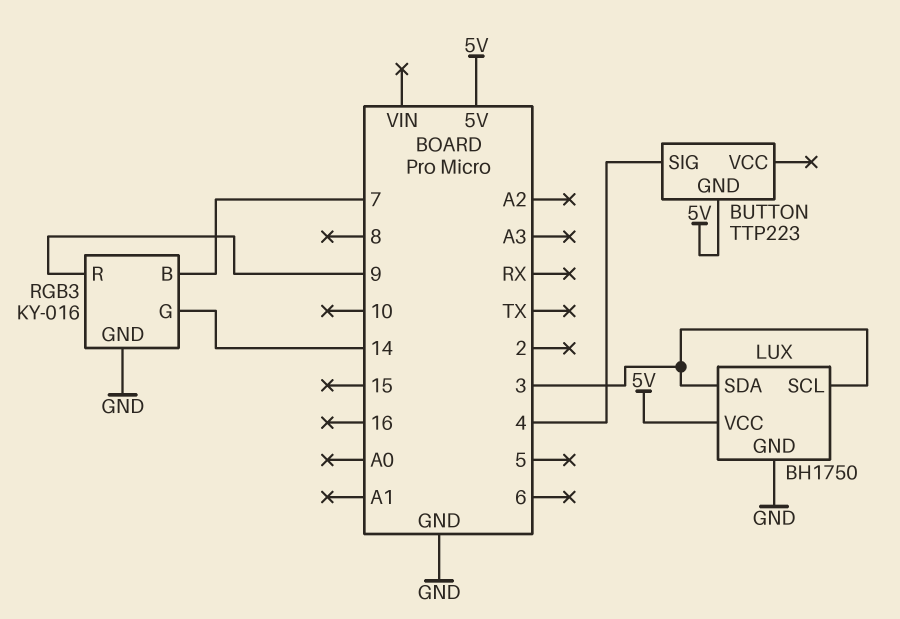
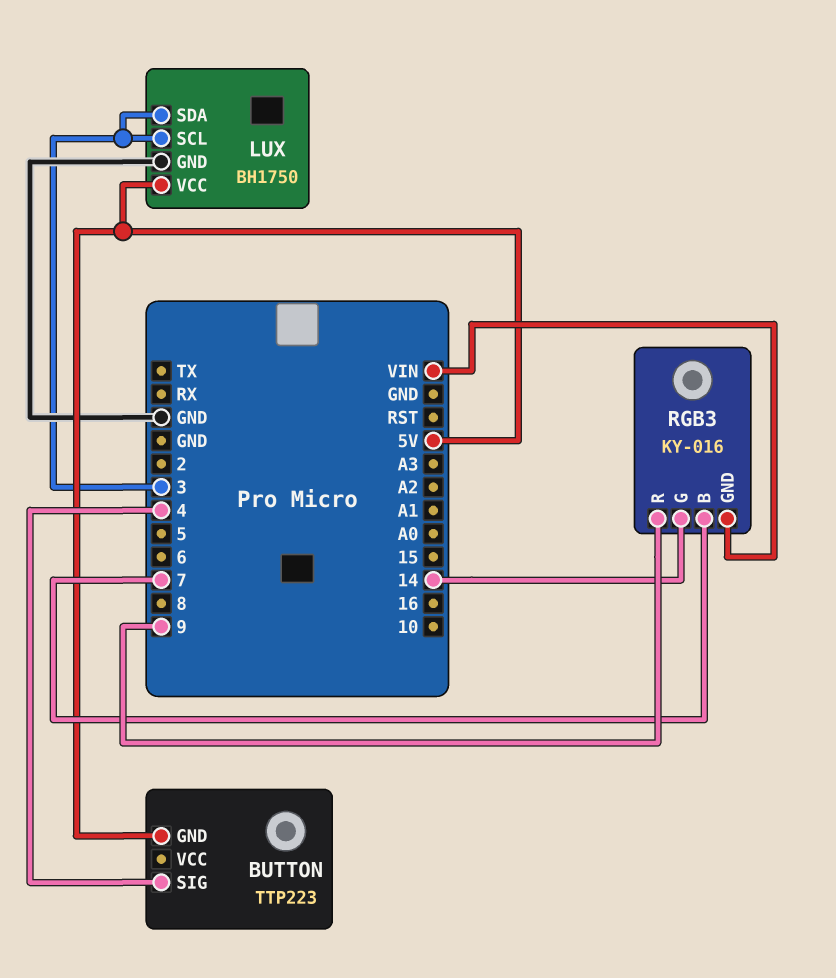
RGB3 pin GND: GND -> VIN

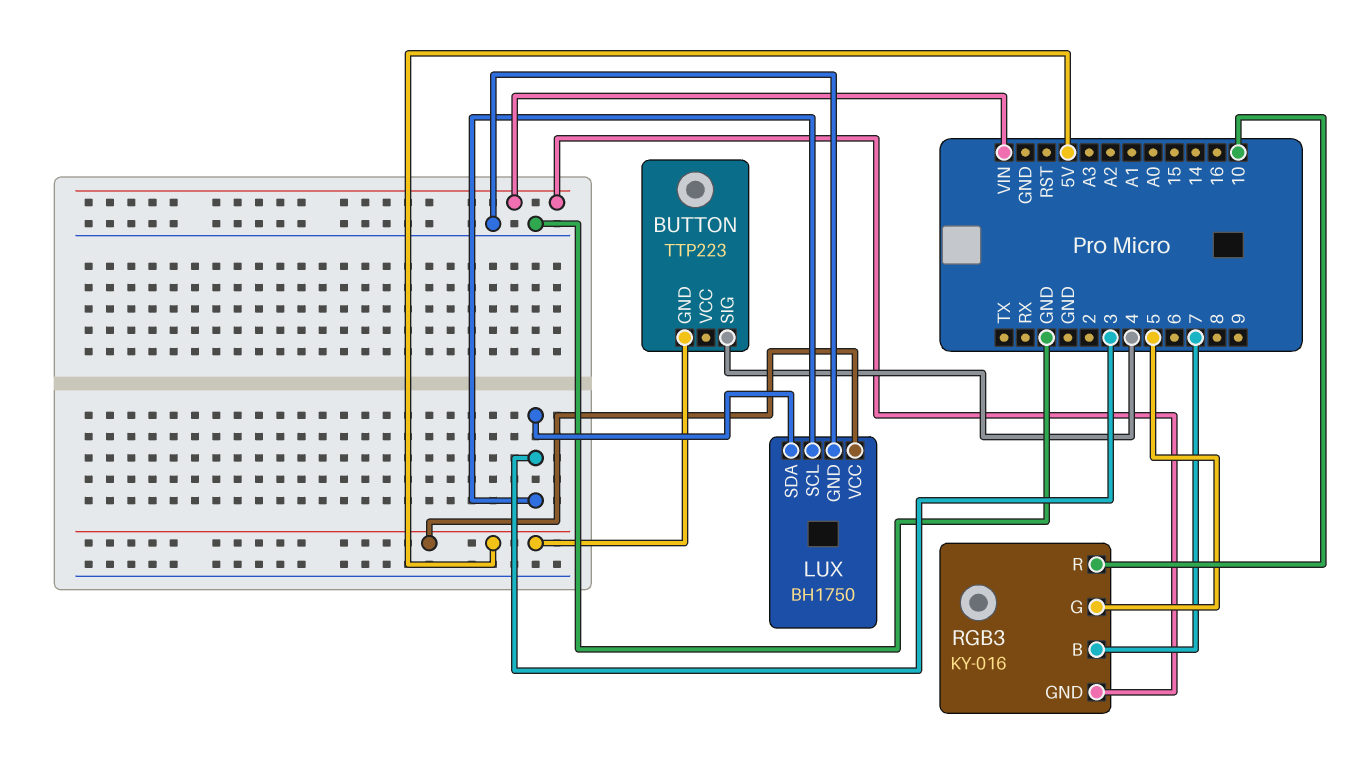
RGB3 pin G: 14 -> 5
RGB3 pin R: 9 -> 10

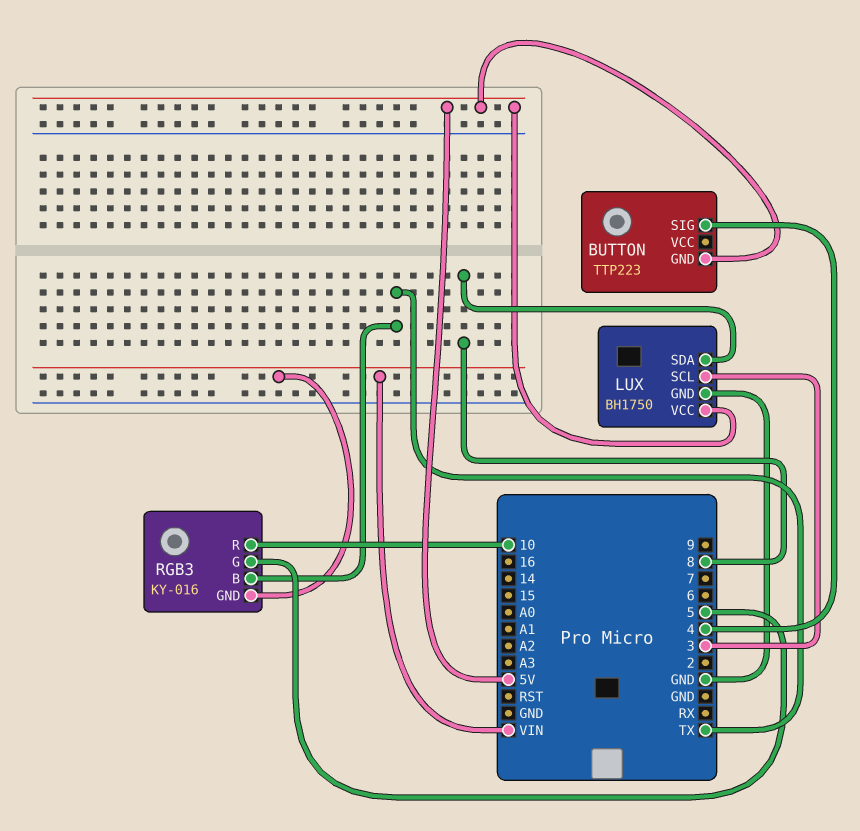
LUX pin SDA: 3 -> 8
RGB3 pin B: 7 -> TX

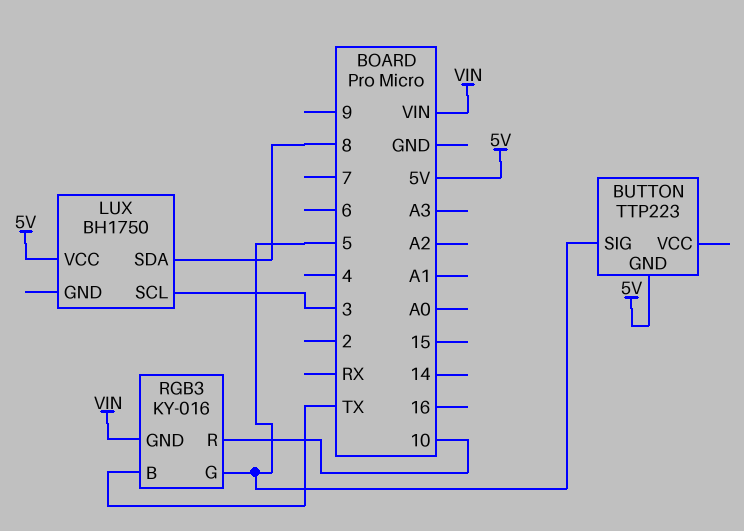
BUTTON pin SIG: 4 -> 5
LUX pin GND: GND -> none

